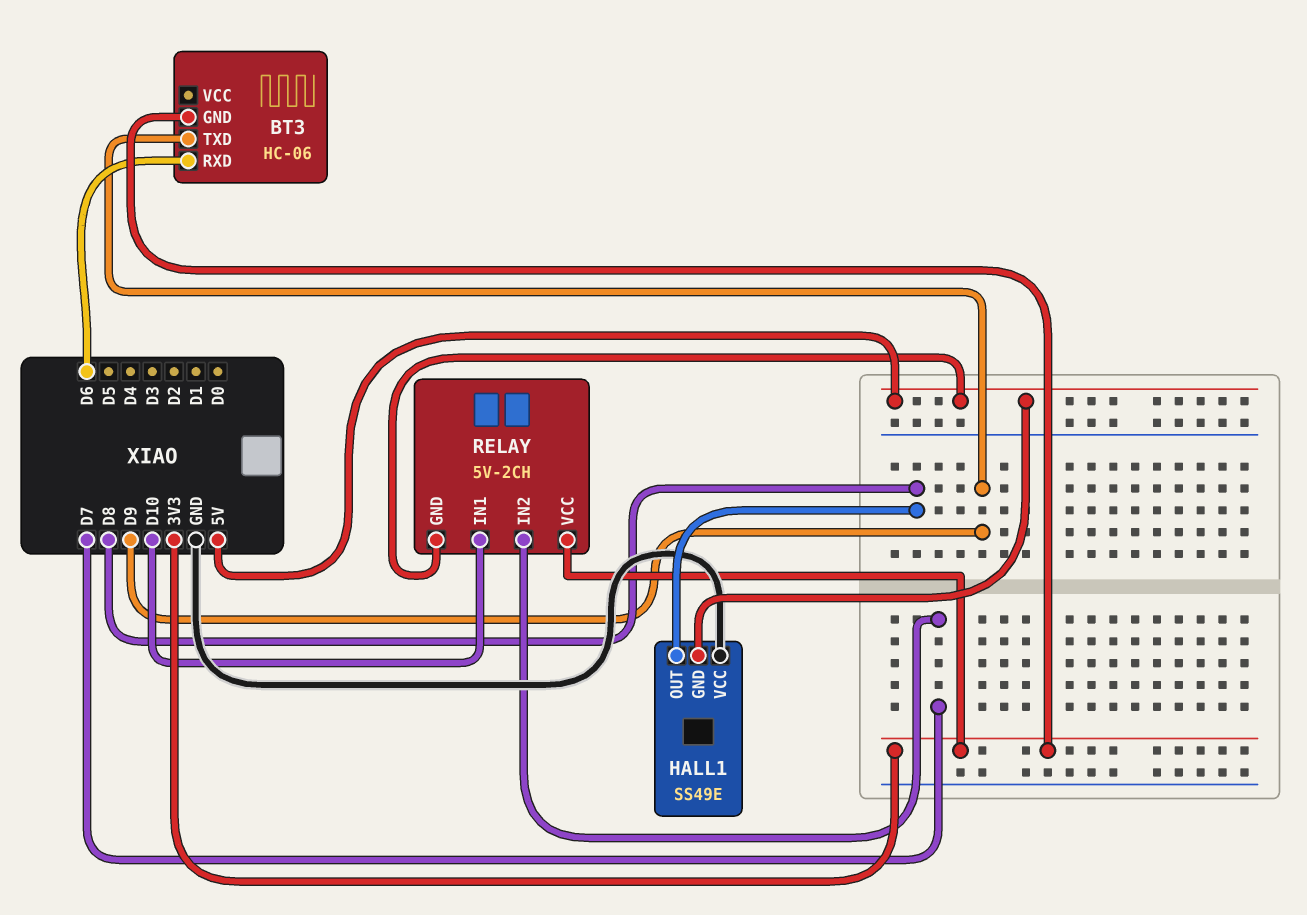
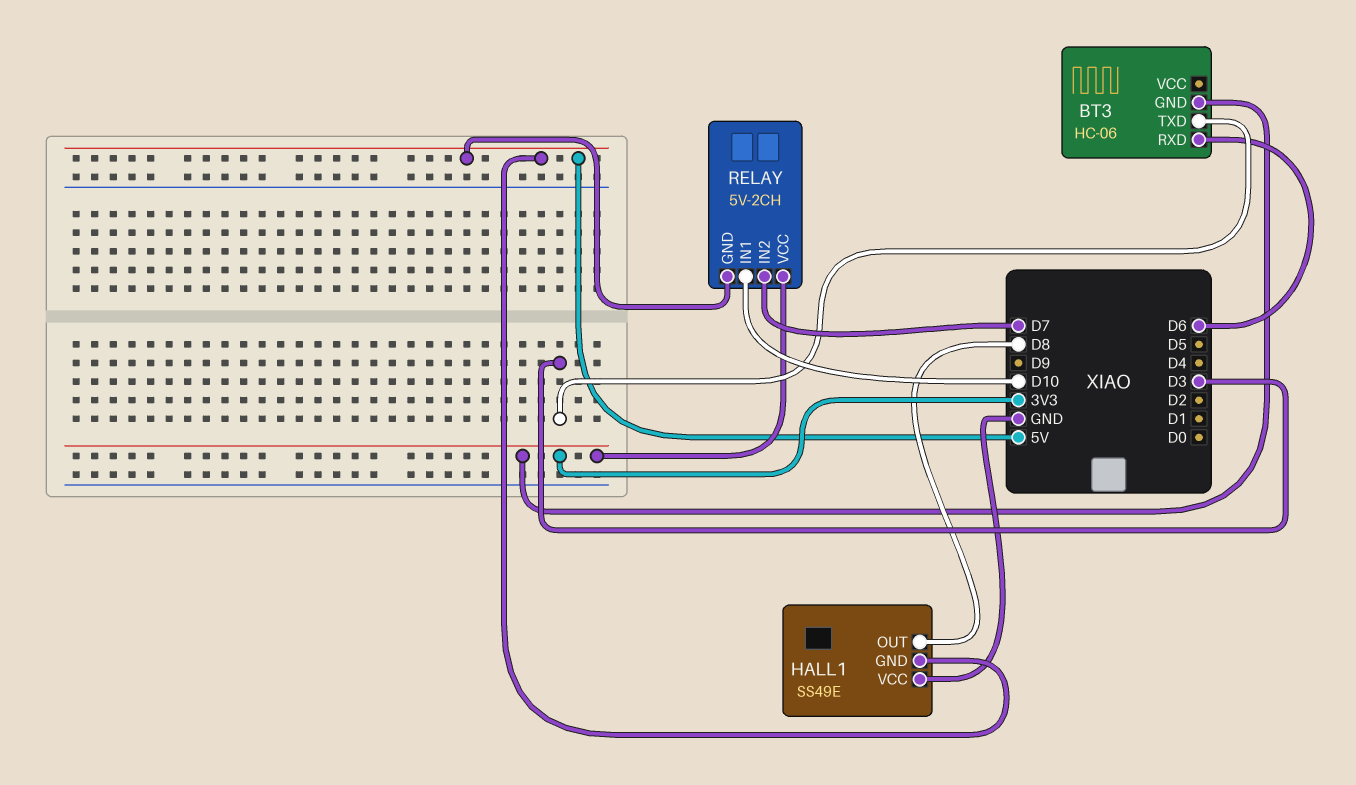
BT3 pin TXD: D9 -> D3

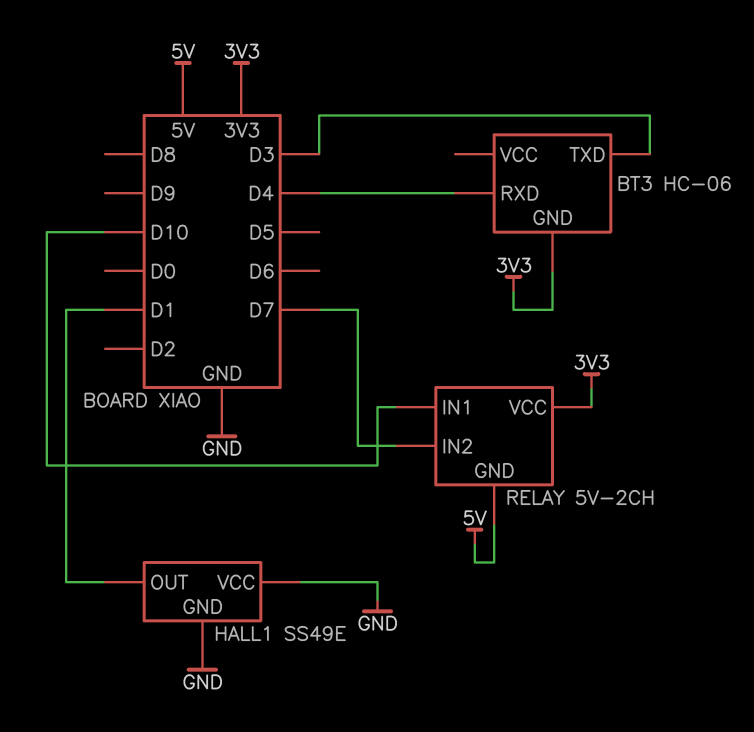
BT3 pin RXD: D6 -> D4
HALL1 pin GND: 5V -> GND
HALL1 pin OUT: D8 -> D1

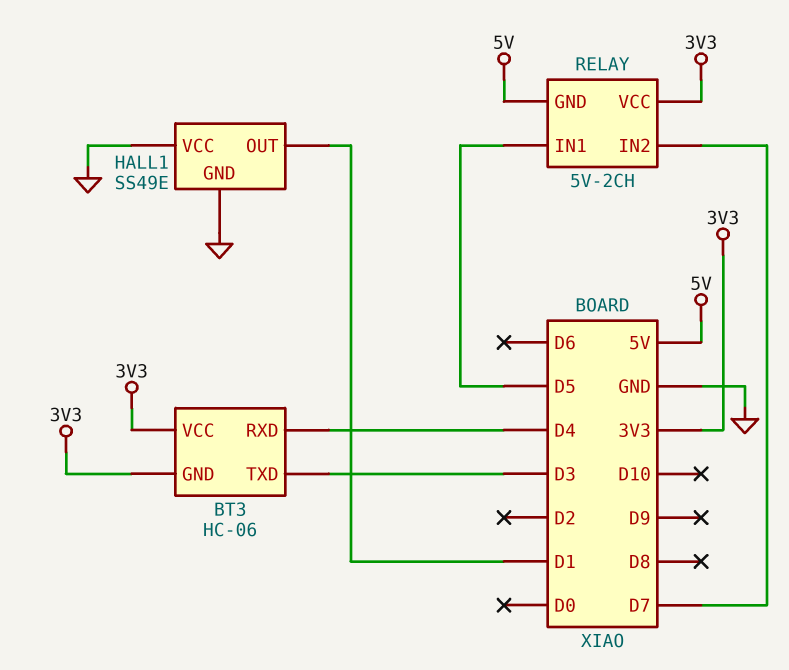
BT3 pin VCC: none -> 3V3
RELAY pin IN1: D10 -> D5

